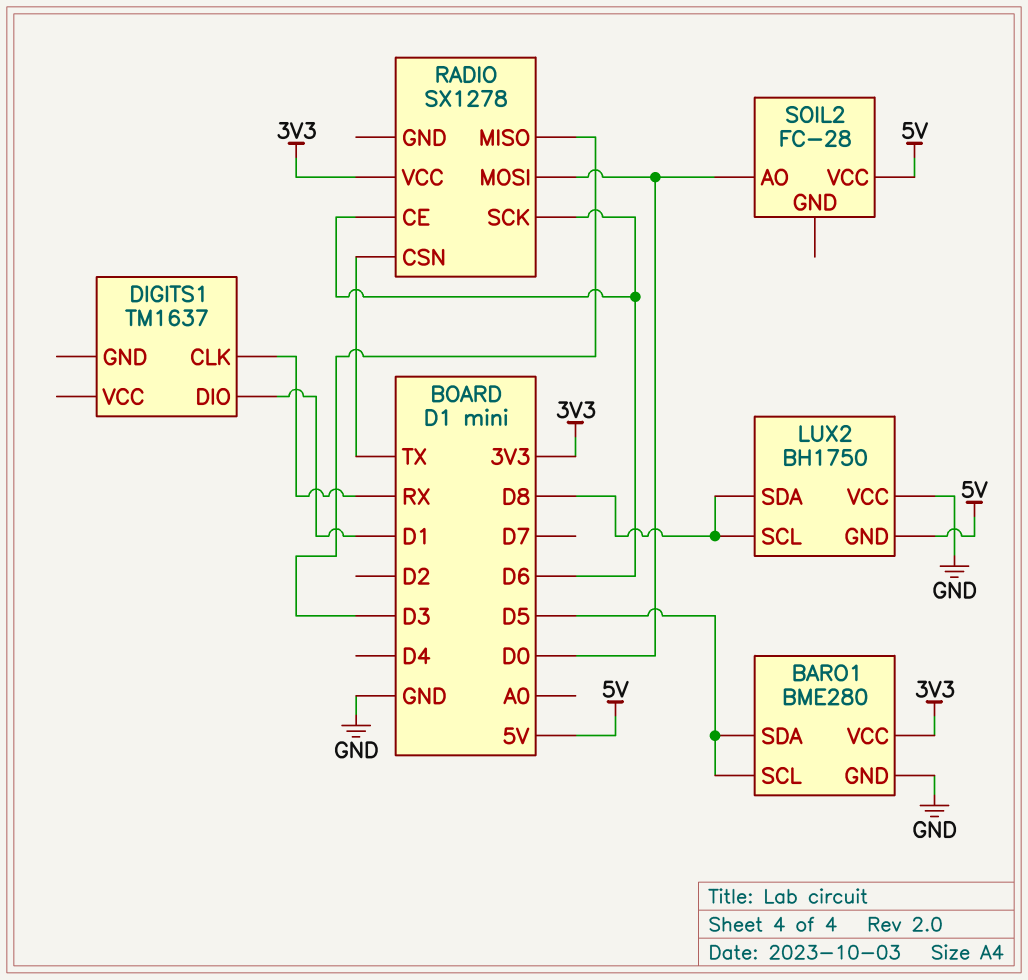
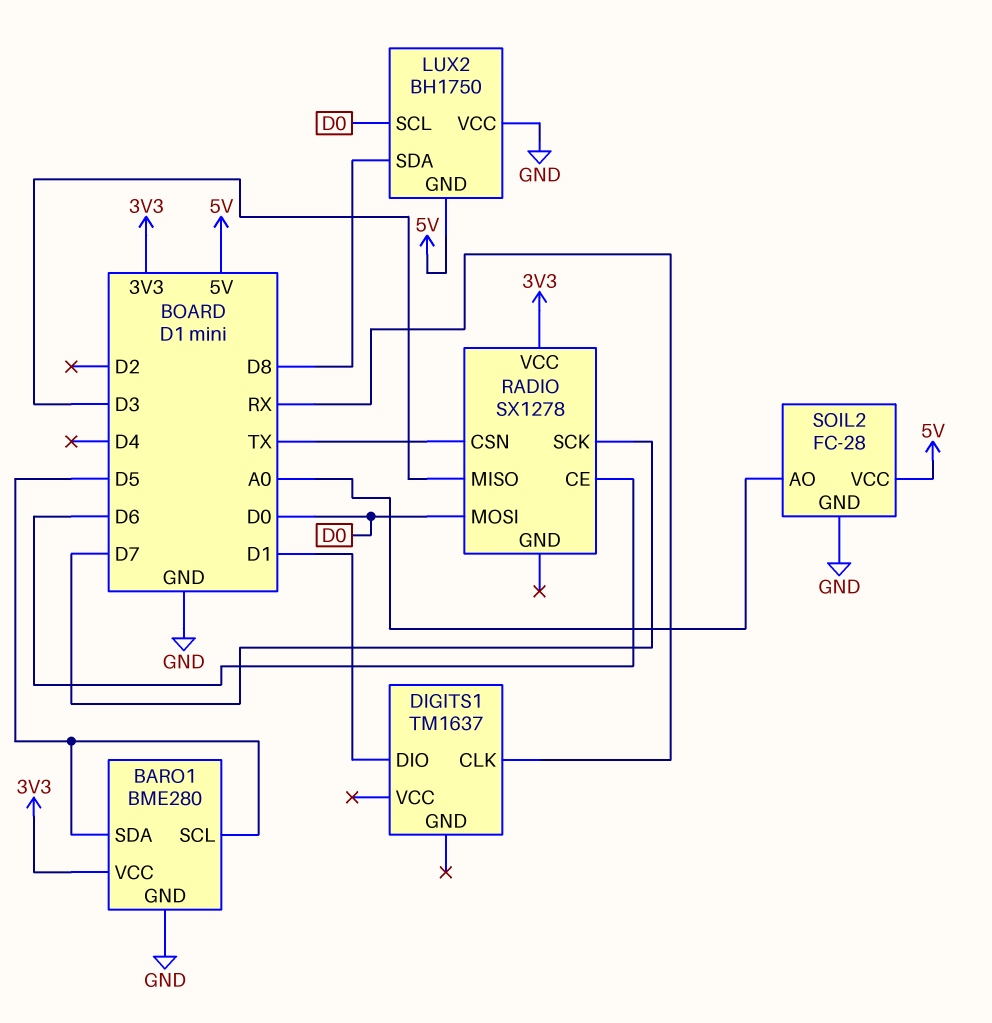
LUX2 pin SCL: D8 -> D0
RADIO pin SCK: D6 -> D7
SOIL2 pin AO: D0 -> A0
SOIL2 pin GND: none -> GND

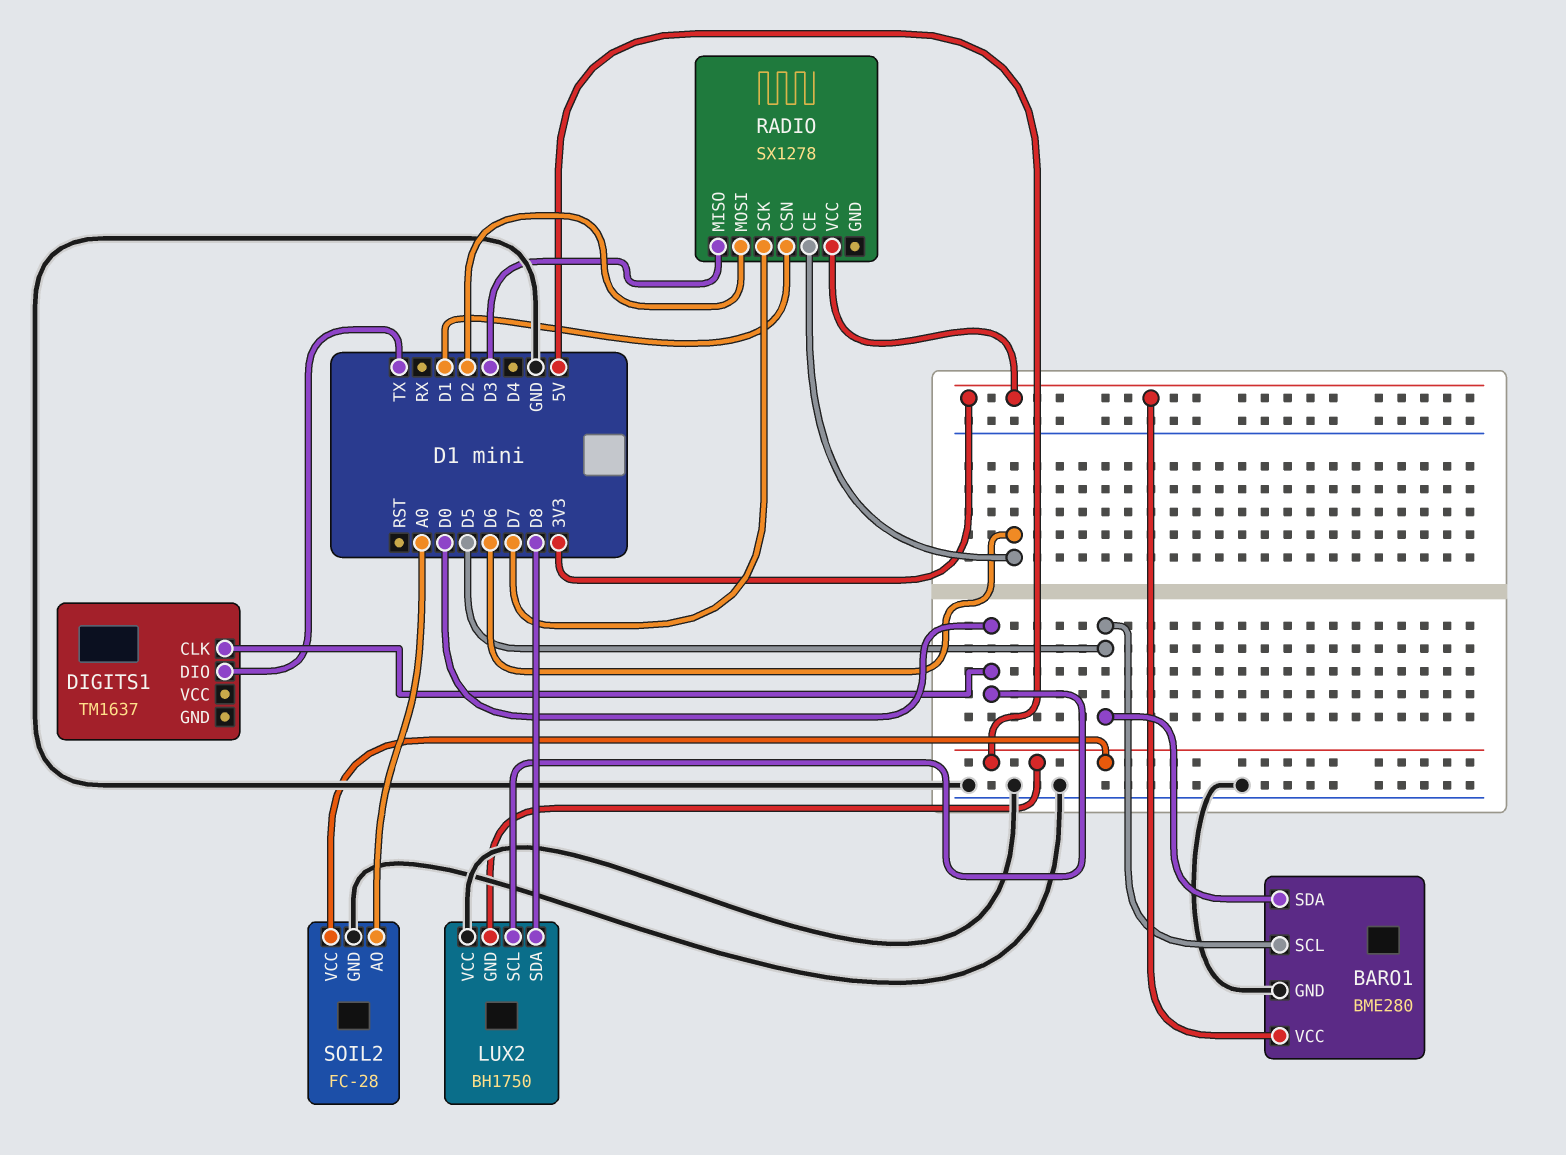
DIGITS1 pin CLK: RX -> D0
DIGITS1 pin DIO: D1 -> TX
RADIO pin CSN: TX -> D1
RADIO pin MOSI: D0 -> D2

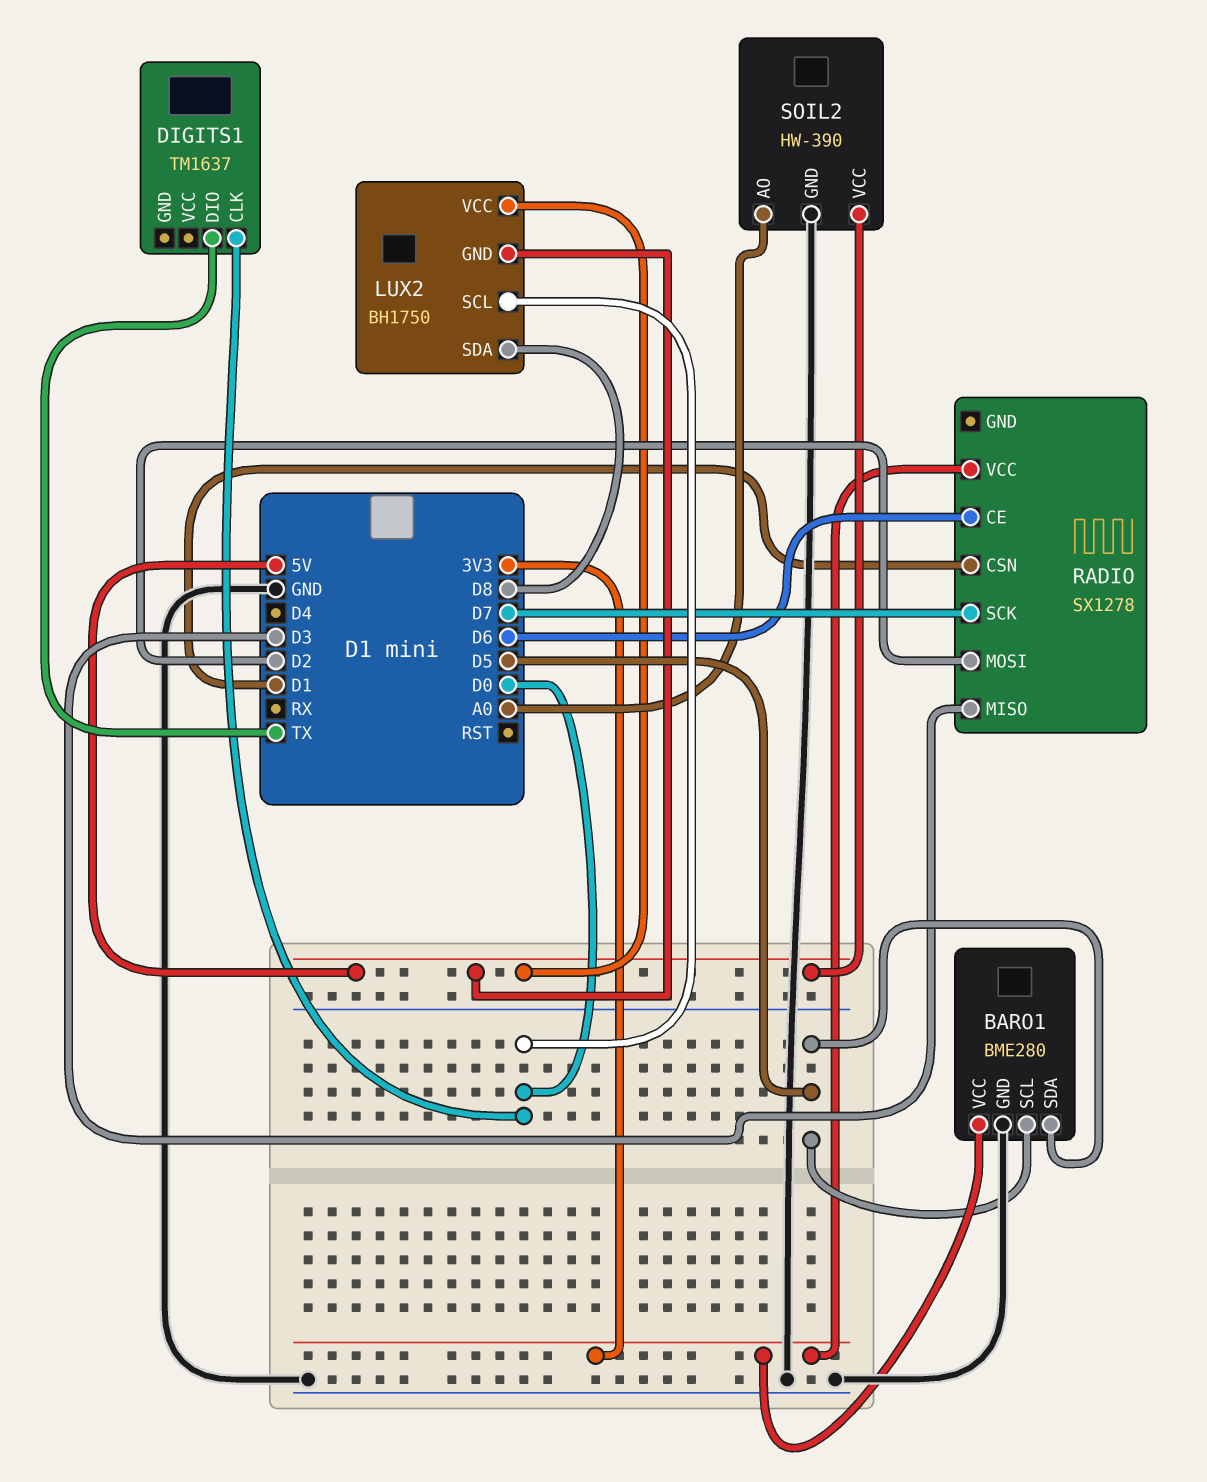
LUX2 pin VCC: GND -> 5V
SOIL2: FC-28 -> HW-390

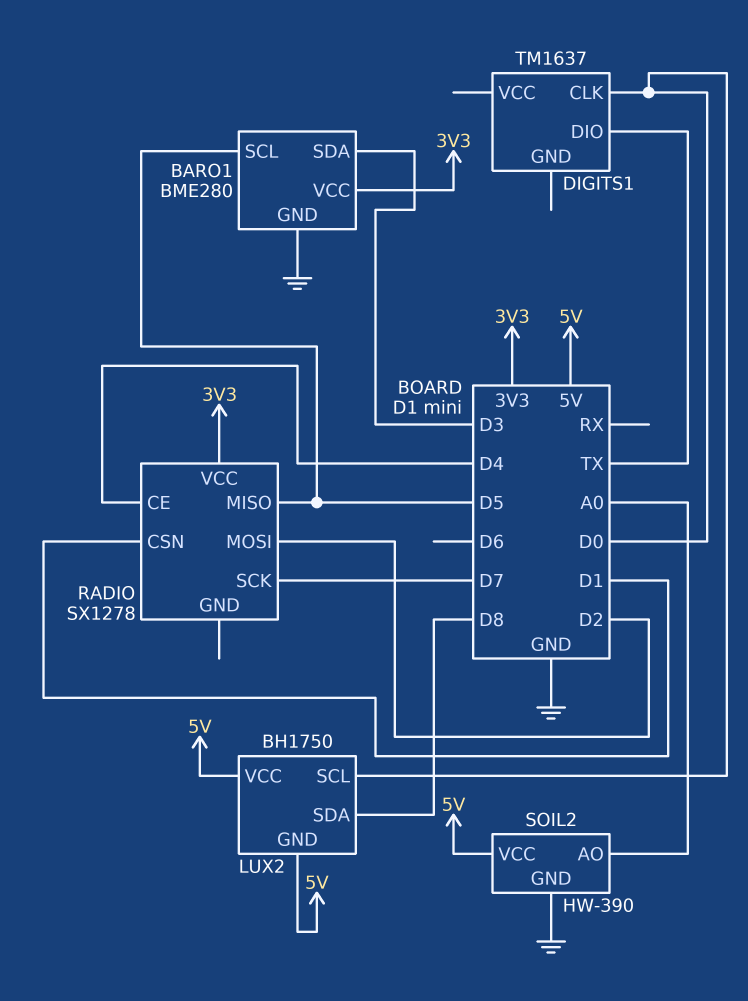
BARO1 pin SDA: D5 -> D3
RADIO pin CE: D6 -> D4
RADIO pin MISO: D3 -> D5

